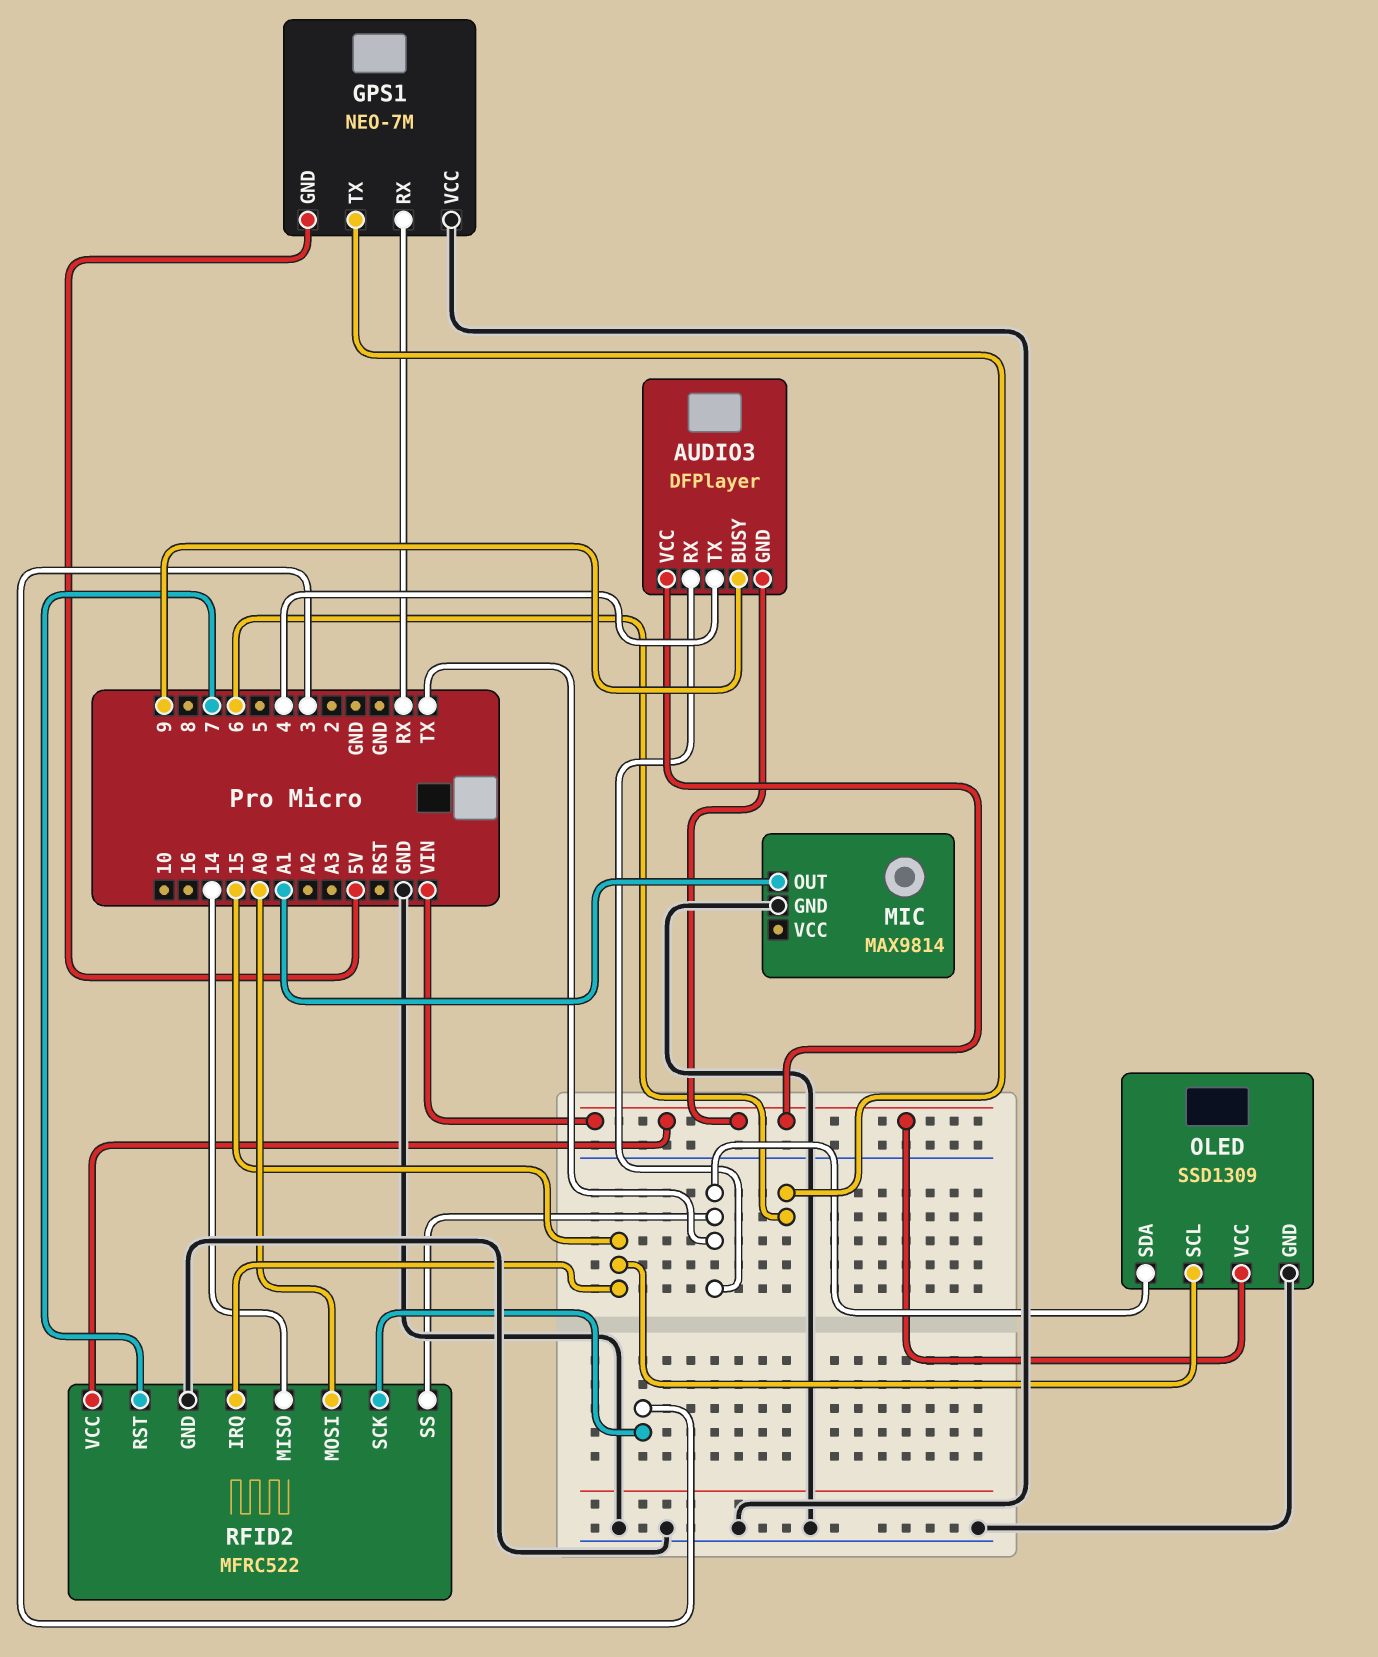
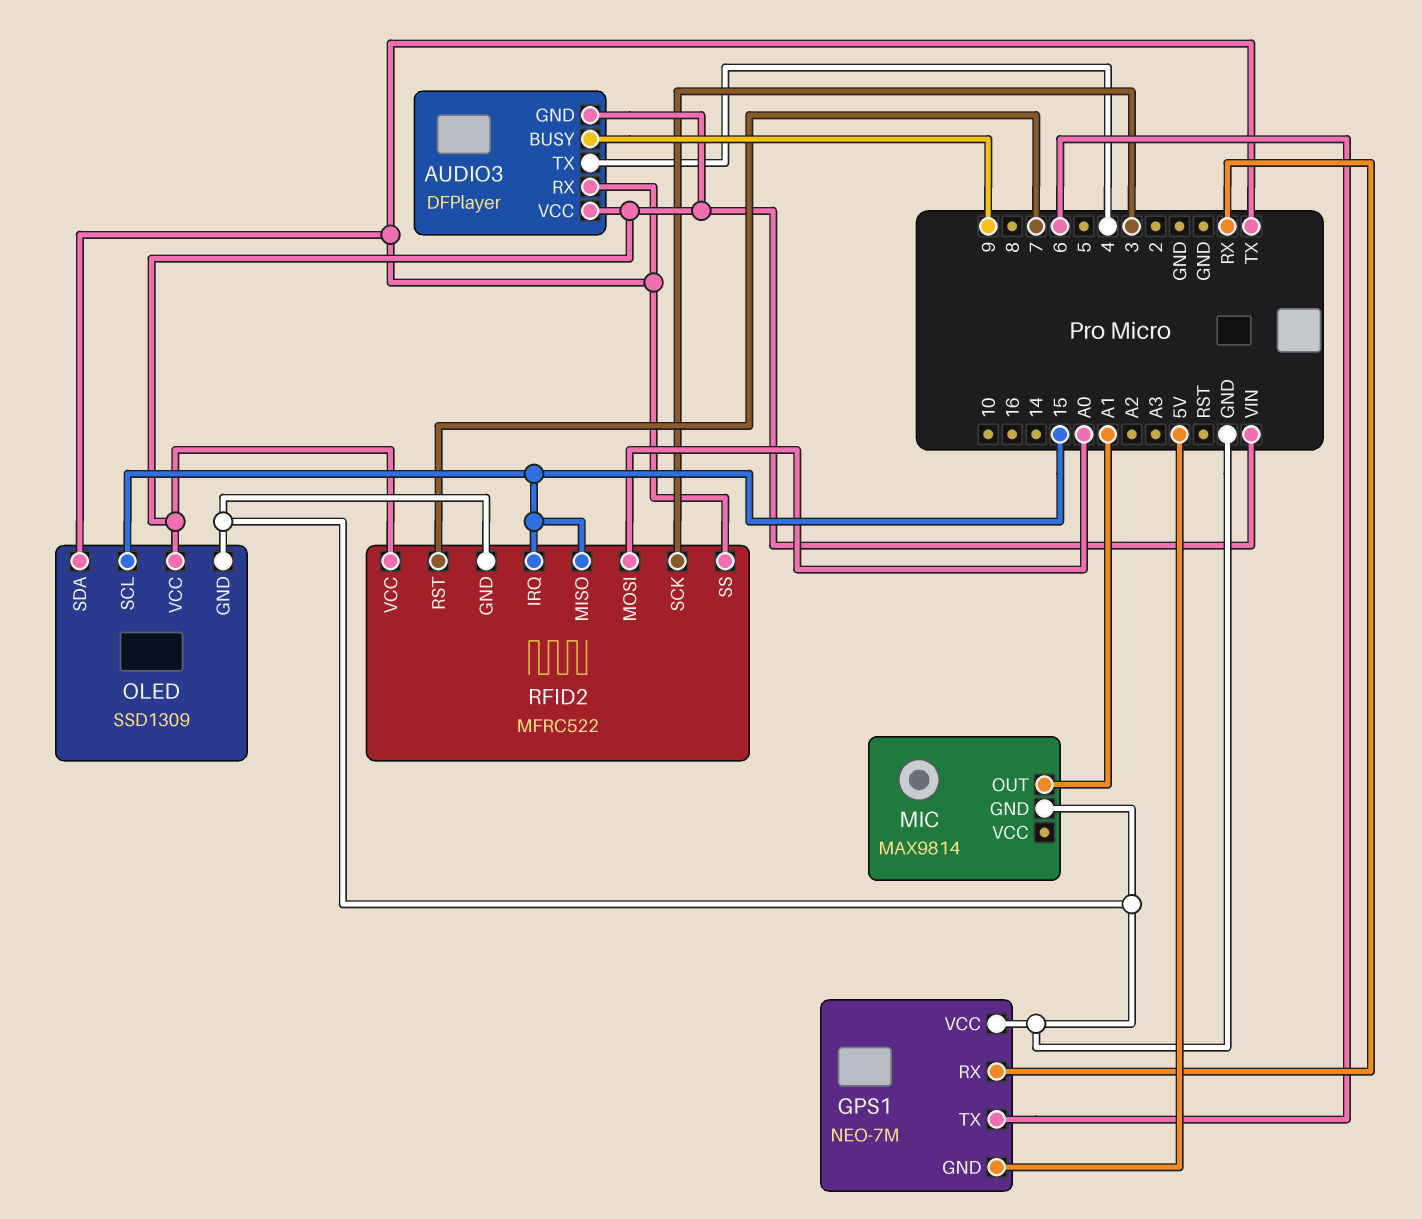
RFID2 pin MISO: 14 -> 15

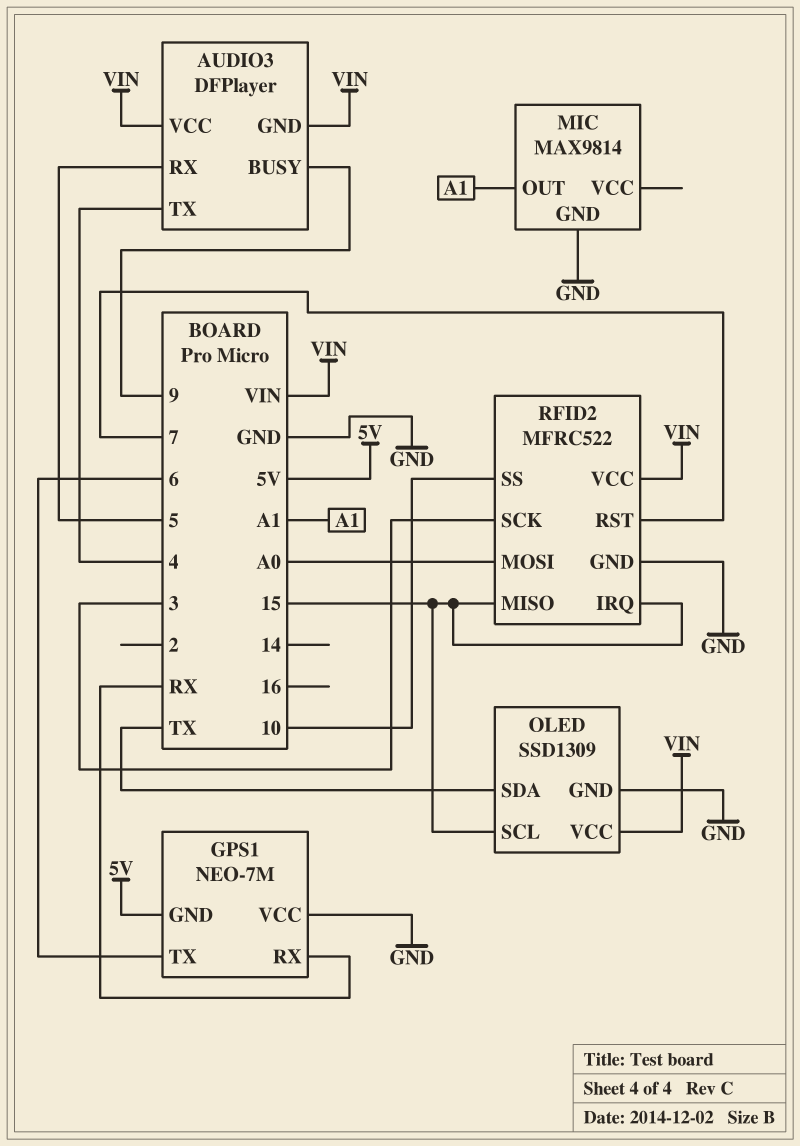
AUDIO3 pin RX: TX -> 5
RFID2 pin SS: TX -> 10

